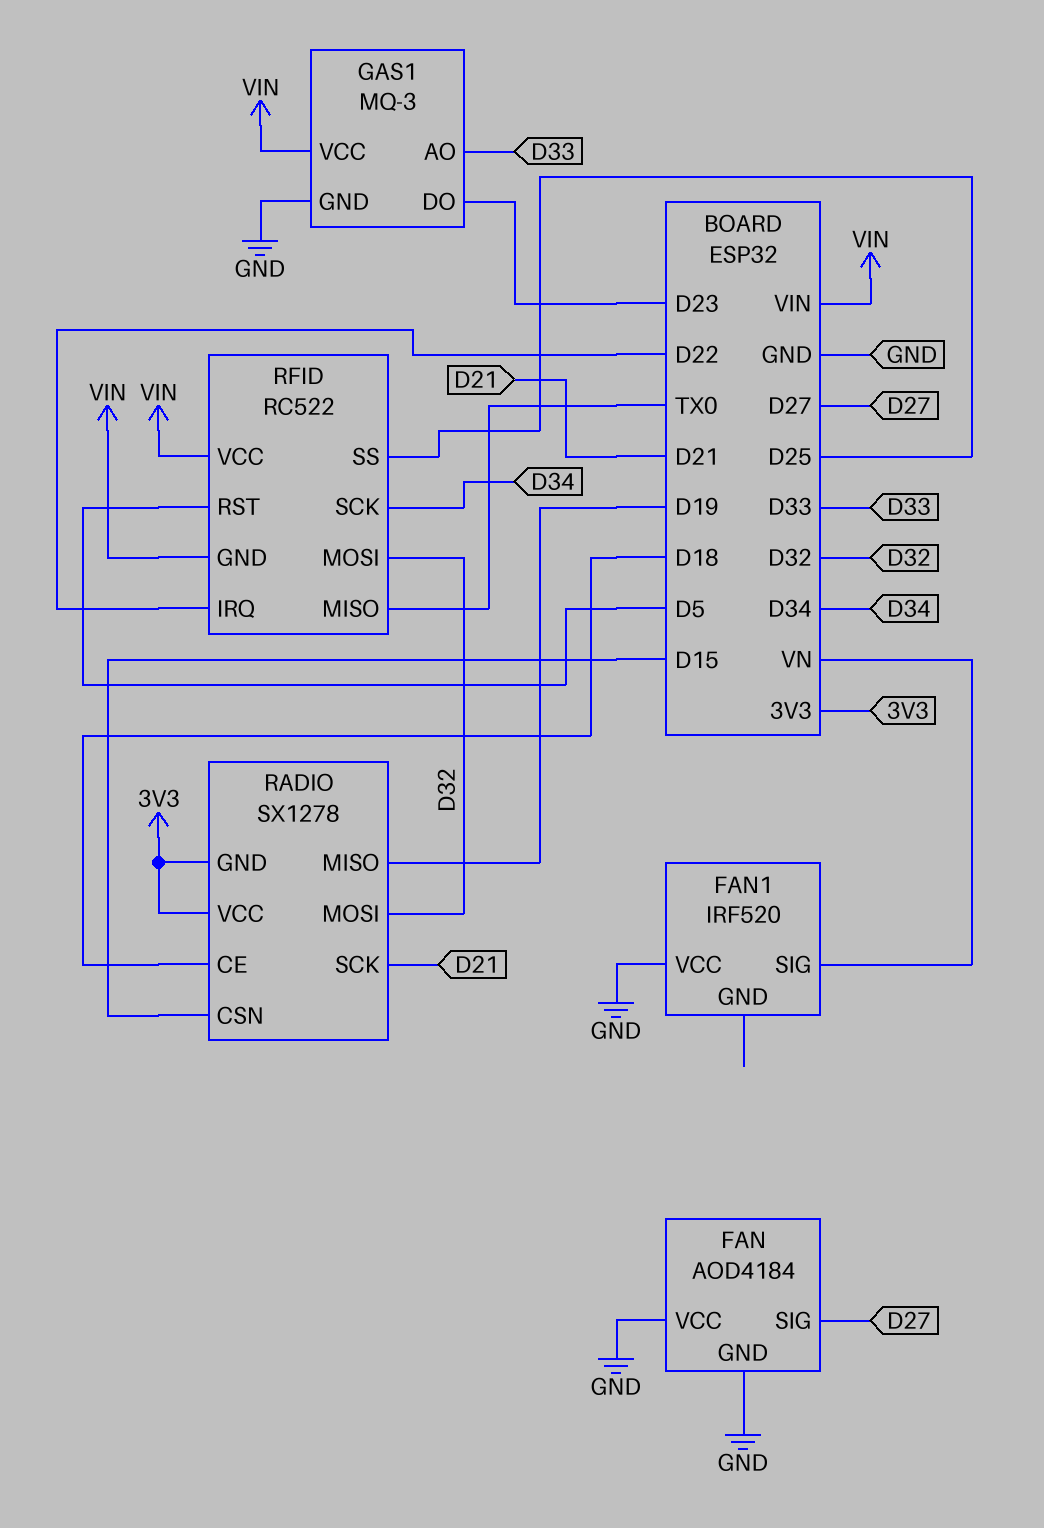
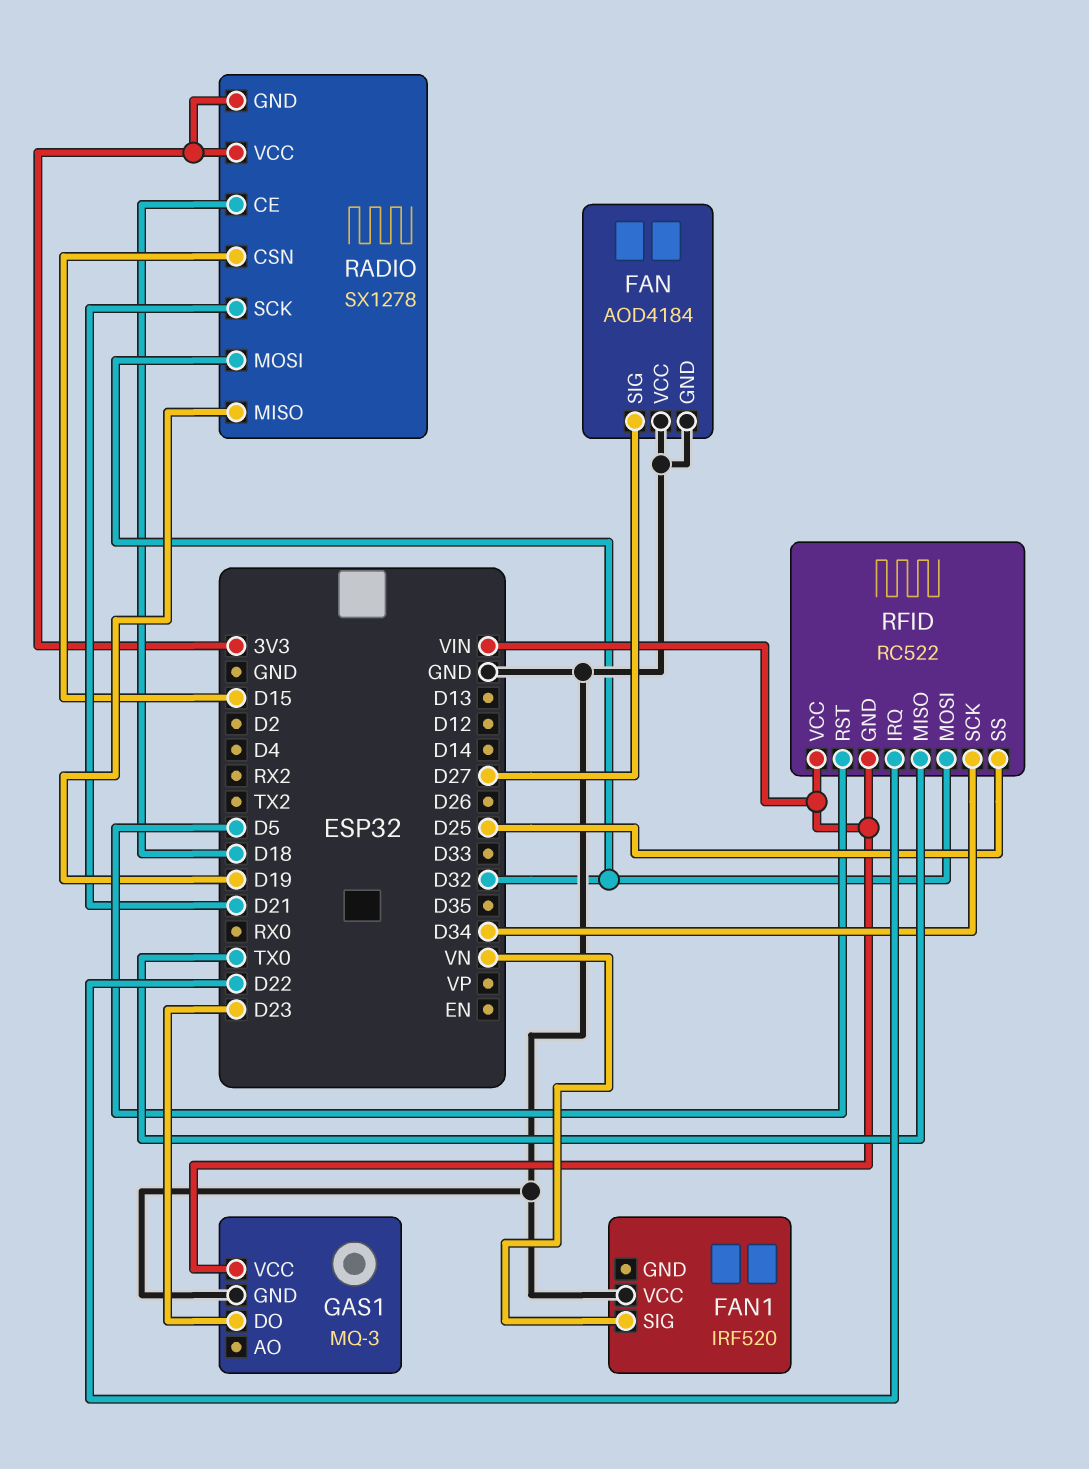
GAS1 pin AO: D33 -> none

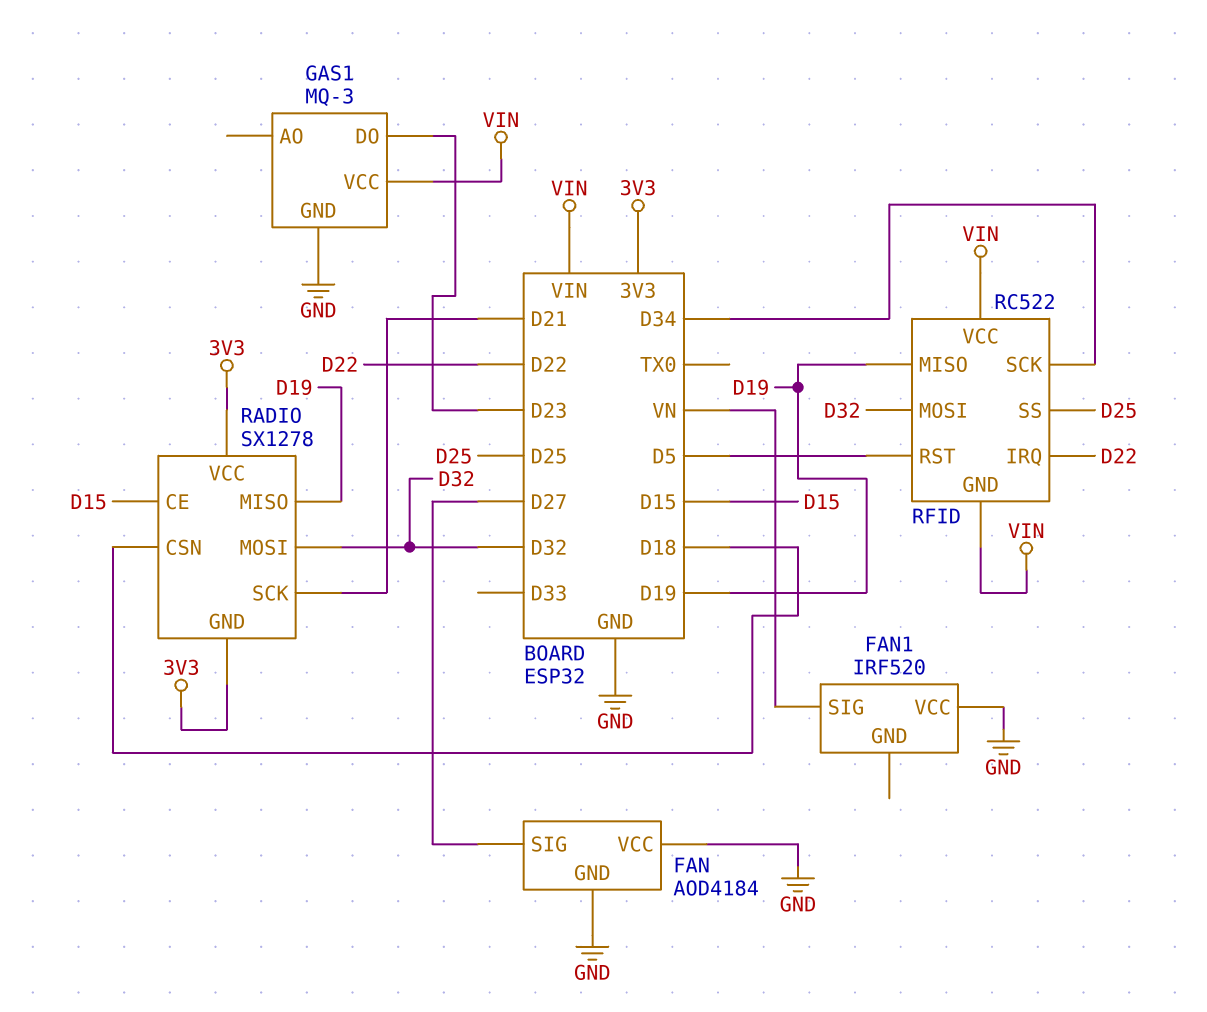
RADIO pin CE: D18 -> D15
RADIO pin CSN: D15 -> D18
RFID pin MISO: TX0 -> D19

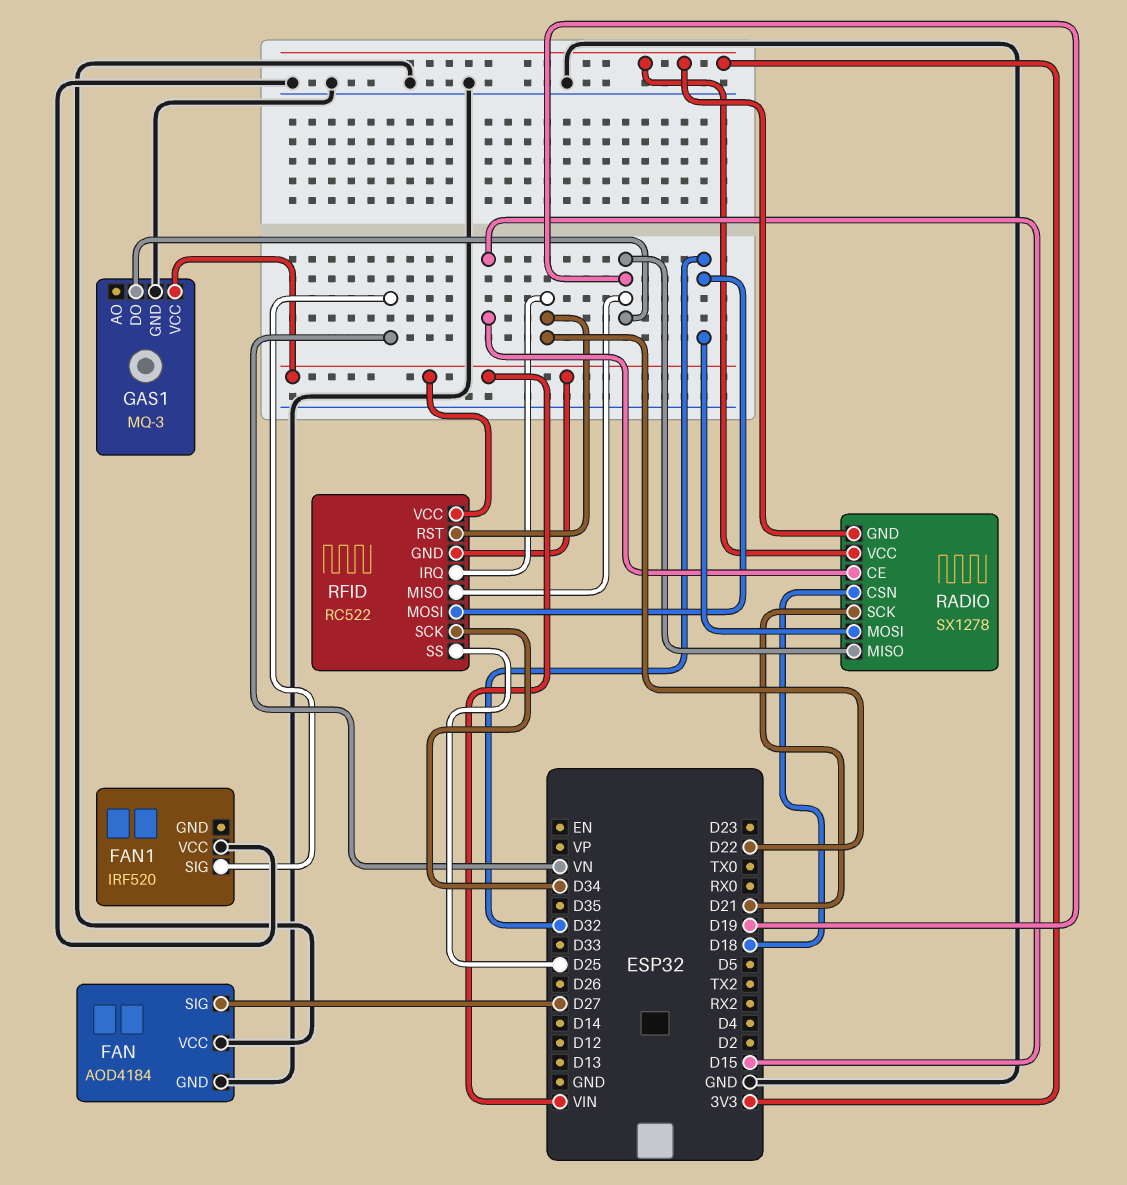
GAS1 pin DO: D23 -> D19
RFID pin RST: D5 -> D22

